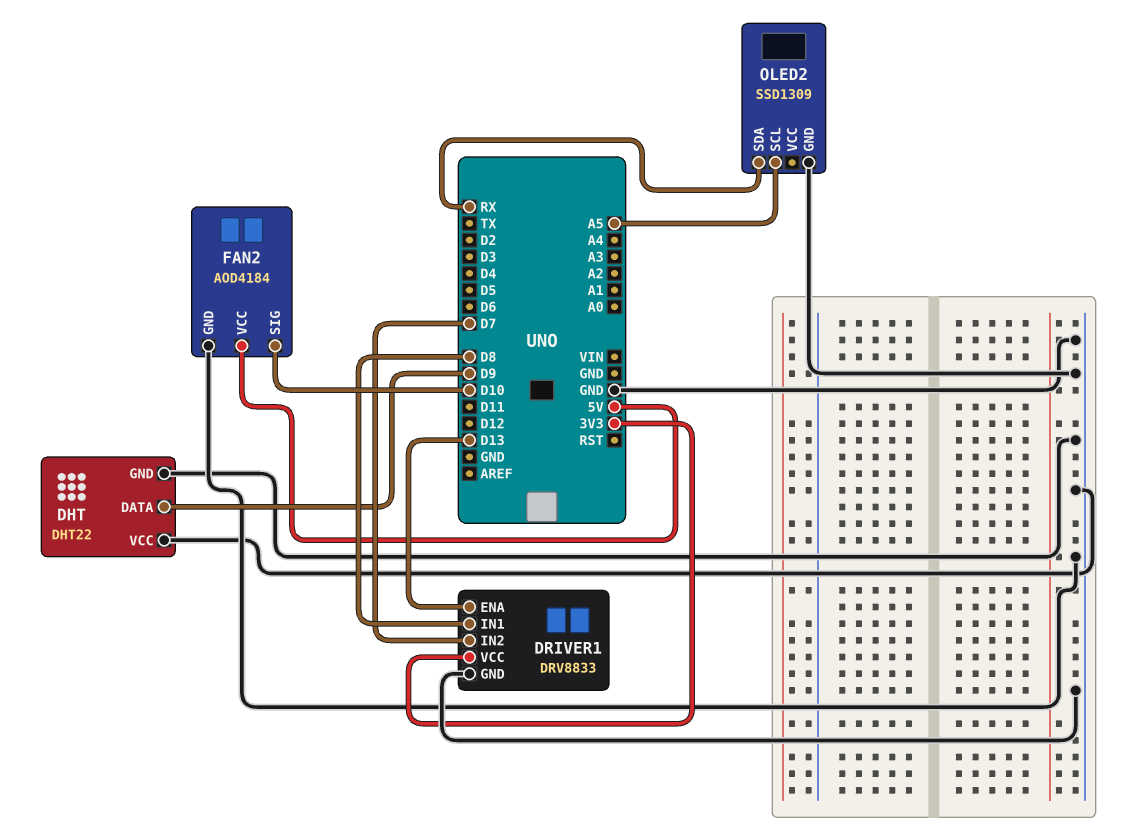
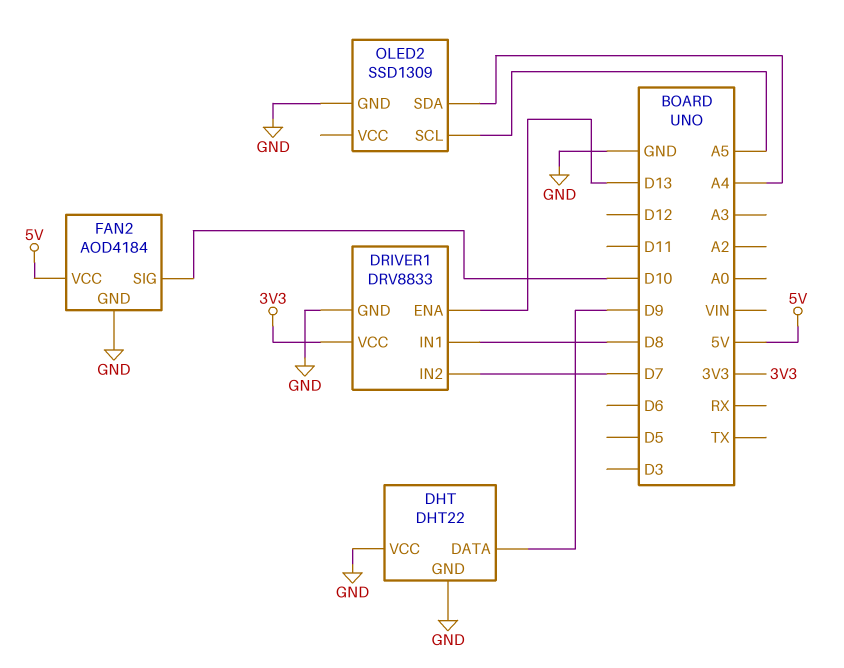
OLED2 pin SDA: RX -> A4

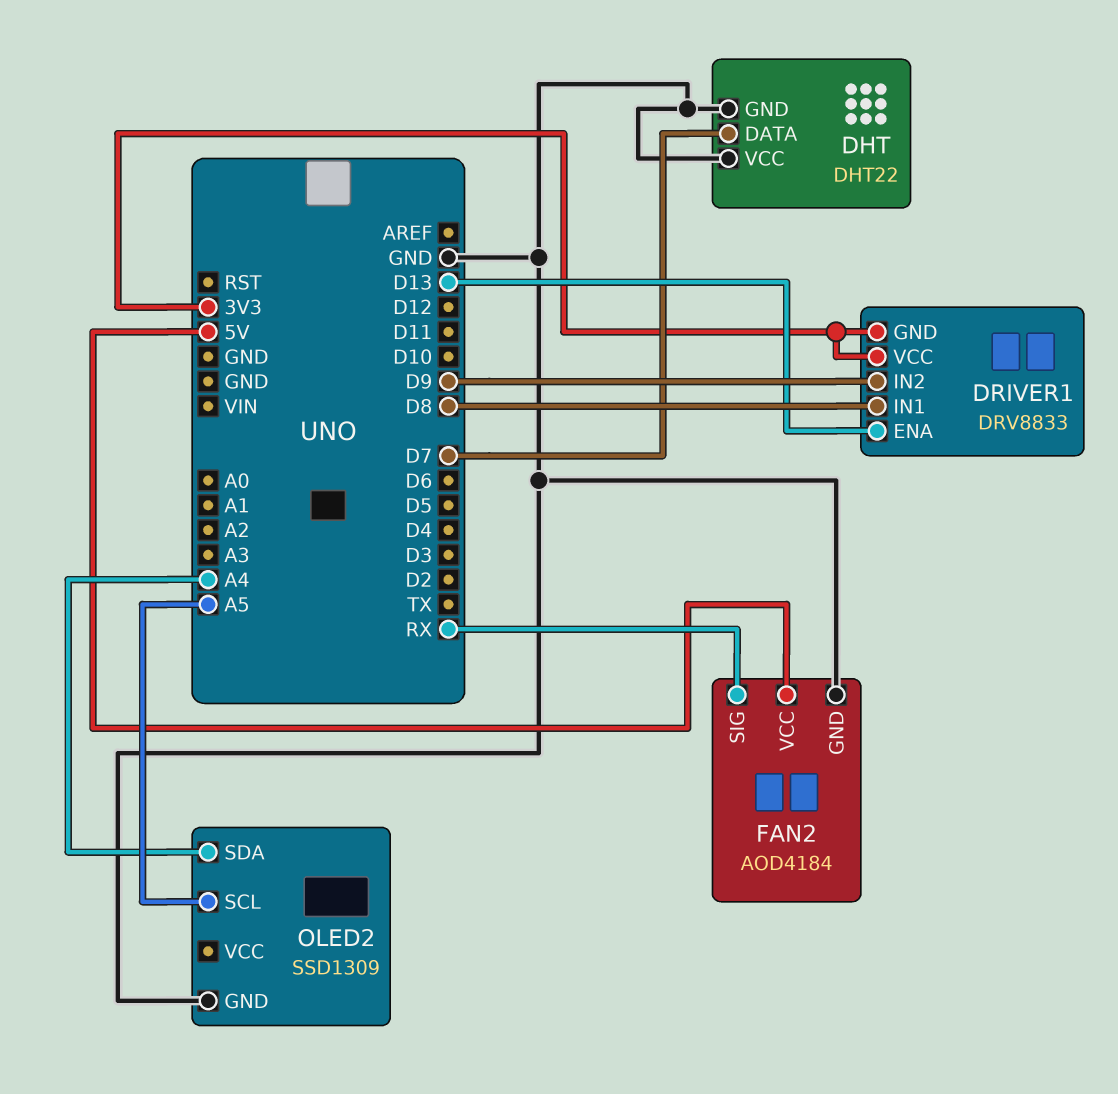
DHT pin DATA: D9 -> D7
DRIVER1 pin GND: GND -> 3V3
DRIVER1 pin IN2: D7 -> D9
FAN2 pin SIG: D10 -> RX

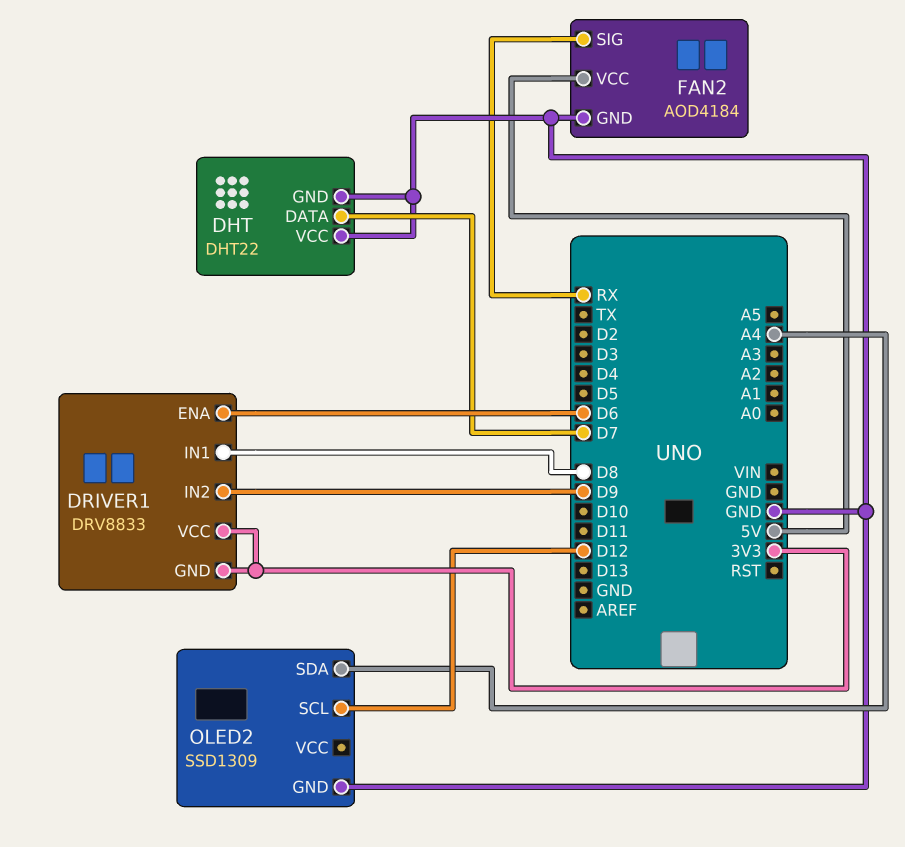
DRIVER1 pin ENA: D13 -> D6
OLED2 pin SCL: A5 -> D12

